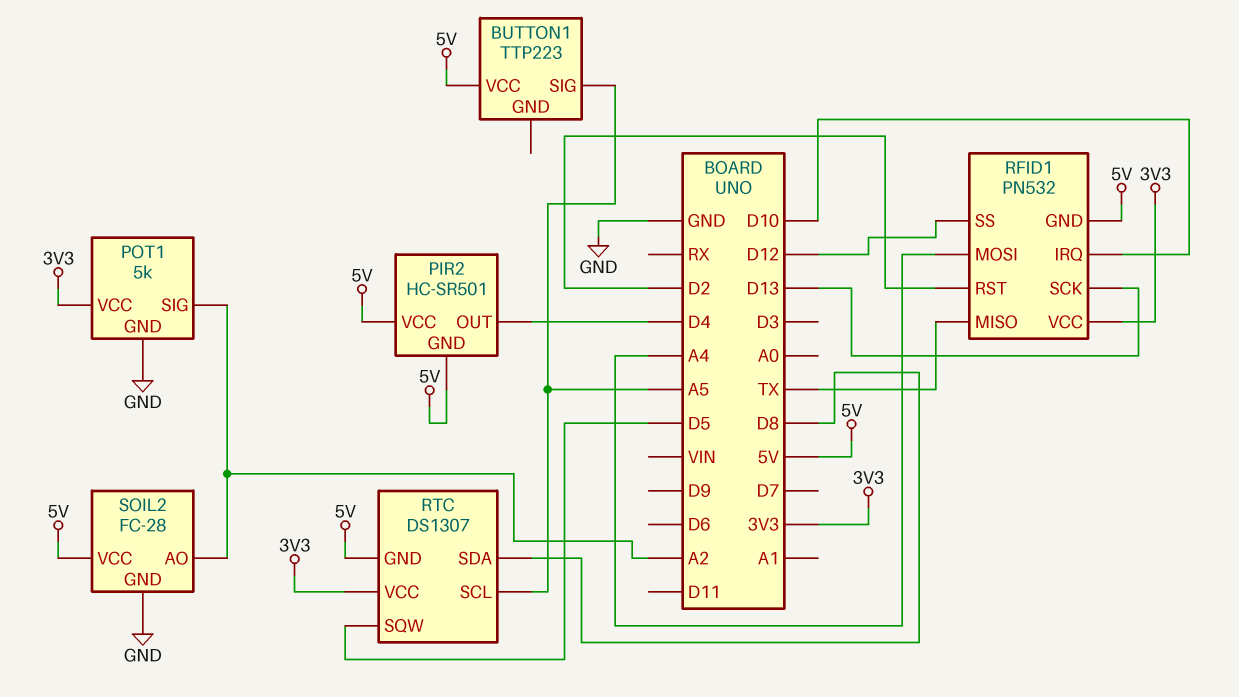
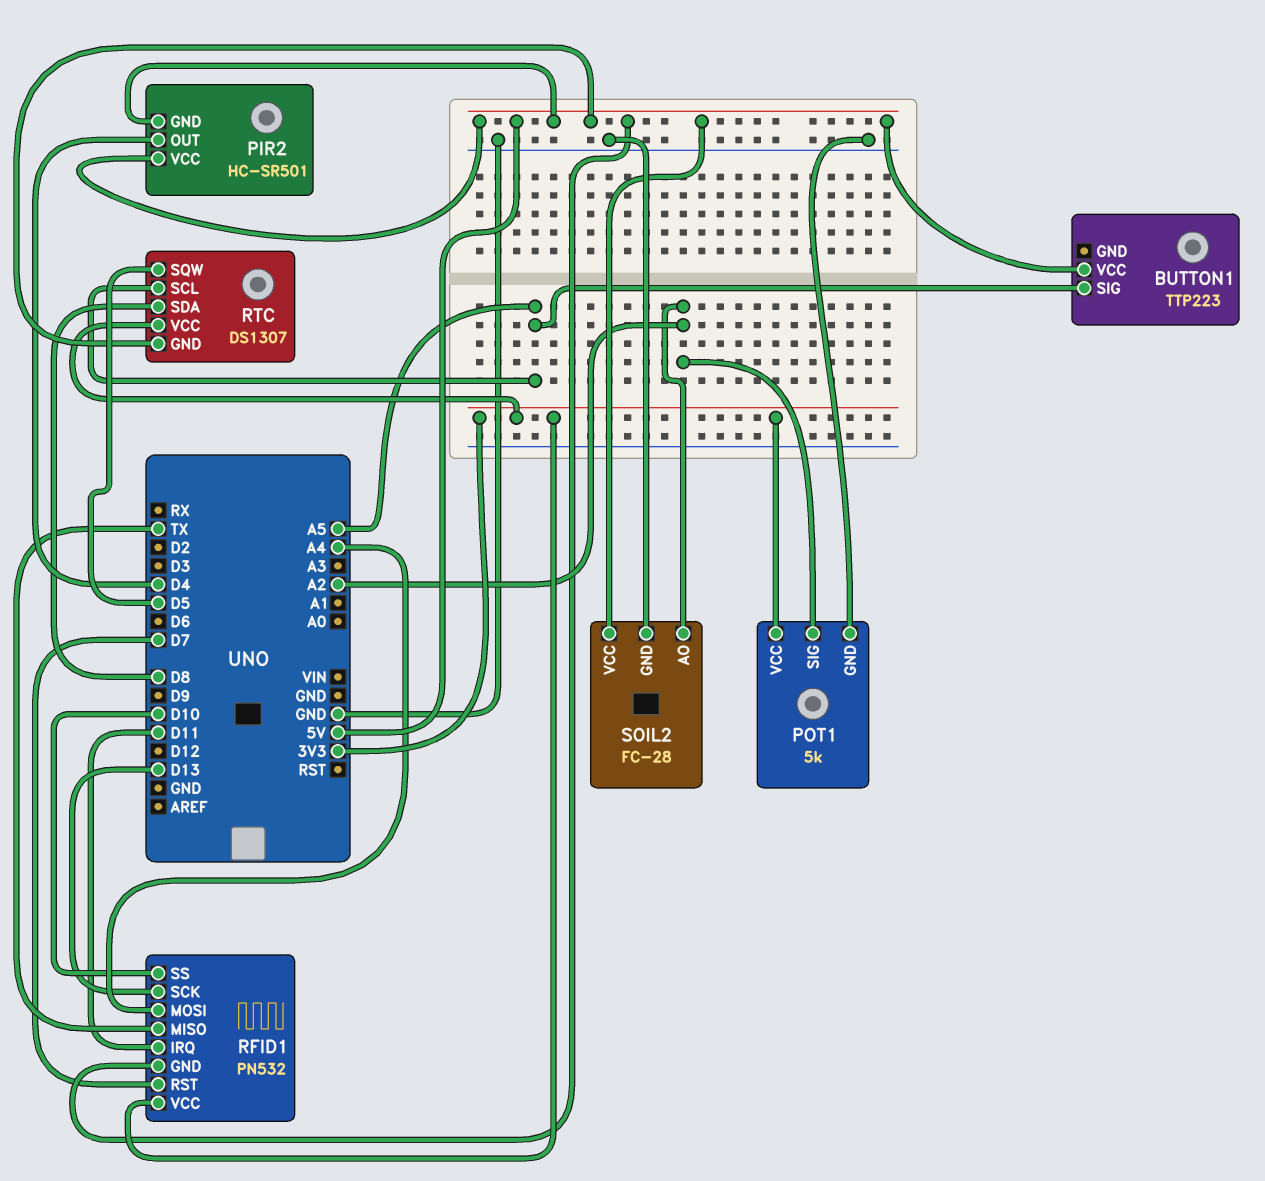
RFID1 pin IRQ: D10 -> D11
RFID1 pin RST: D2 -> D7
RFID1 pin SS: D12 -> D10

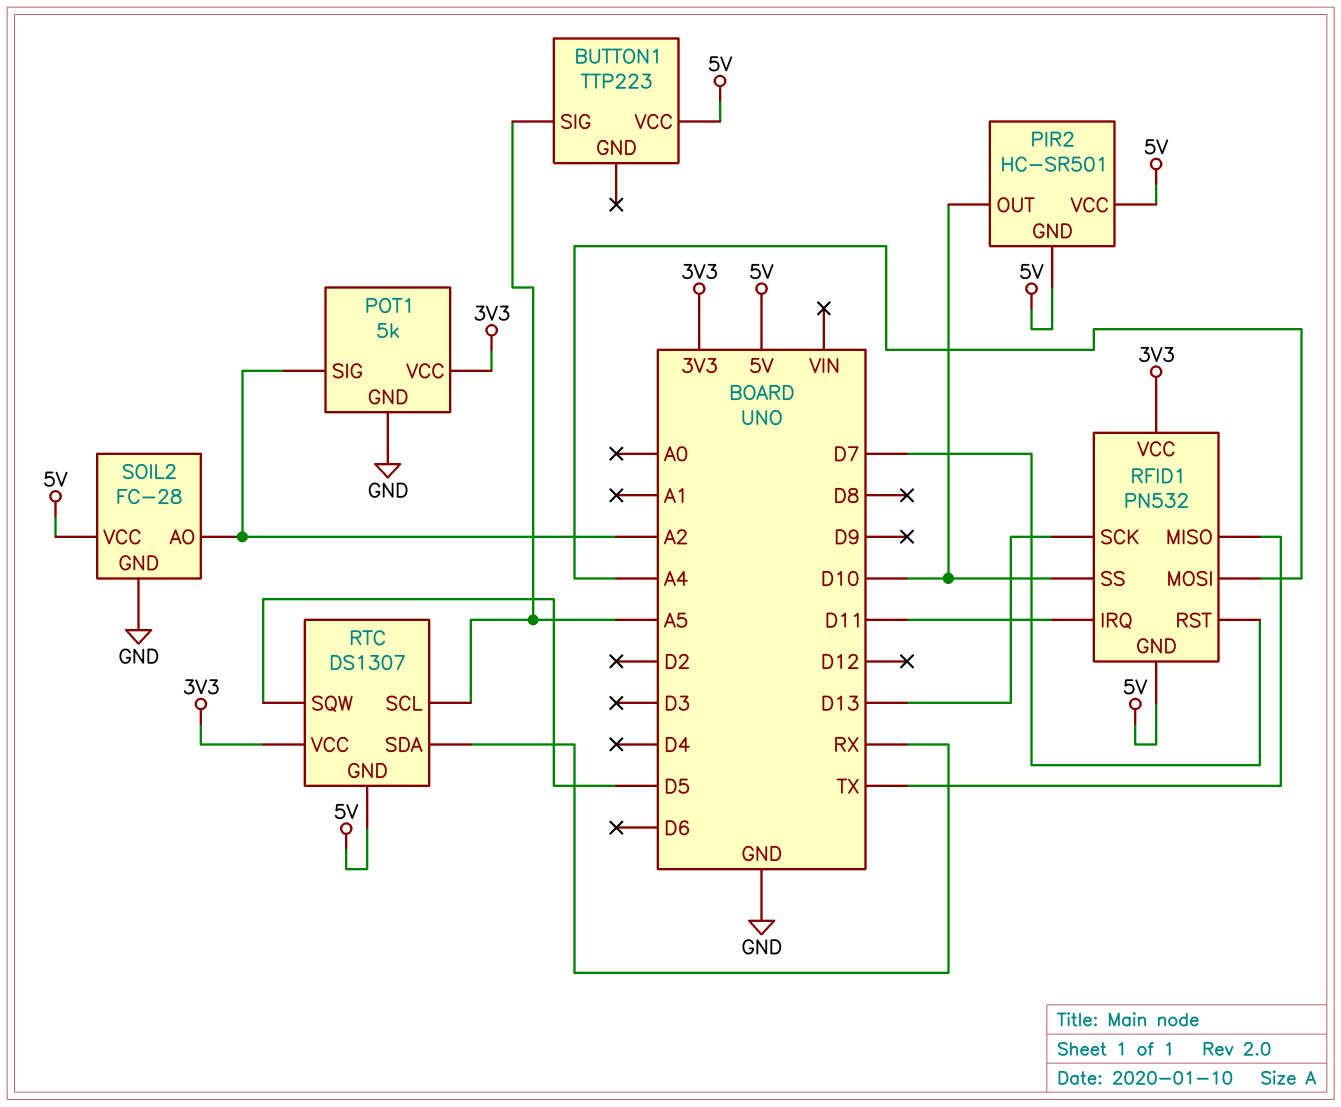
PIR2 pin OUT: D4 -> D10
RTC pin SDA: D8 -> RX

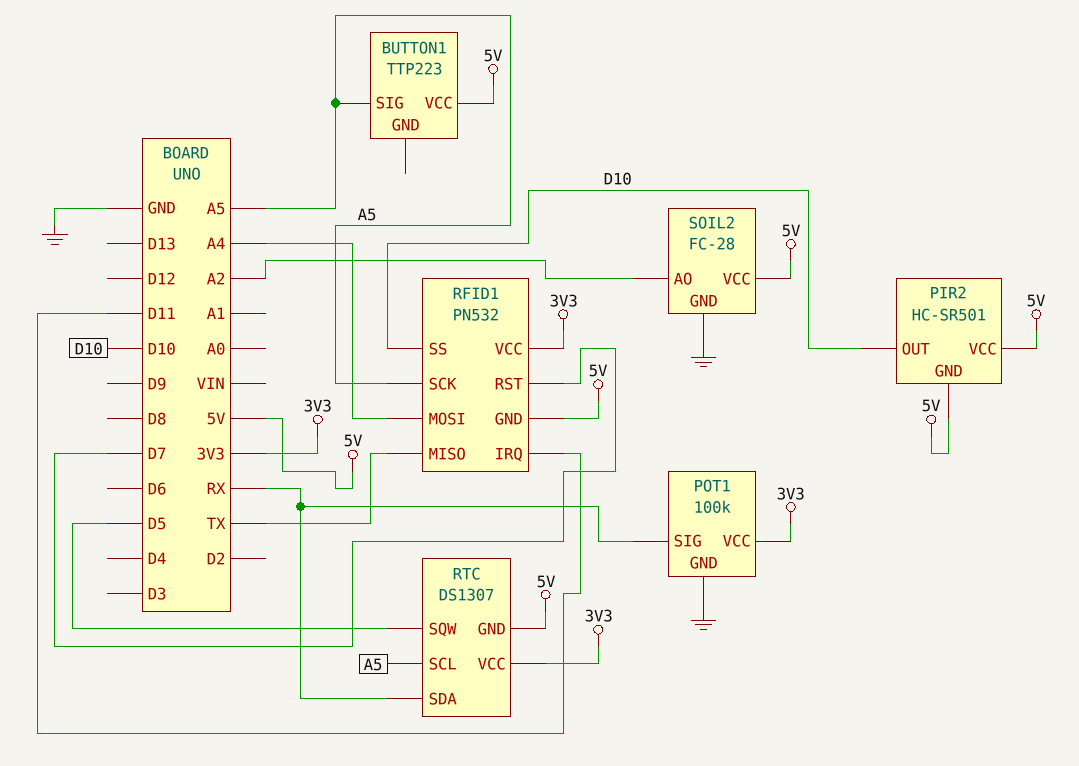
POT1: 5k -> 100k
POT1 pin SIG: A2 -> RX
RFID1 pin SCK: D13 -> A5

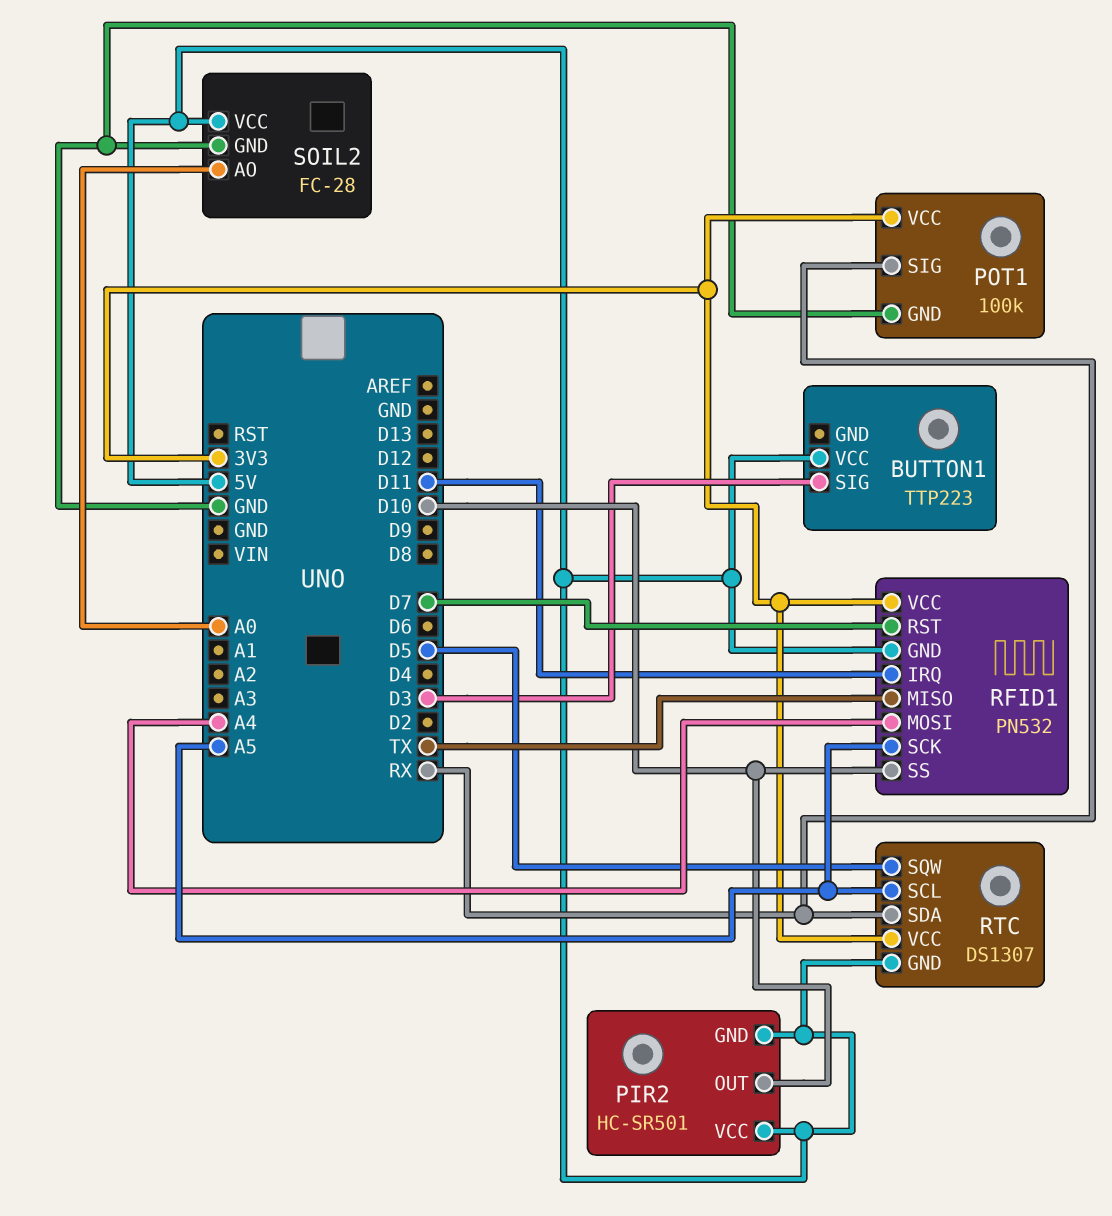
BUTTON1 pin SIG: A5 -> D3
SOIL2 pin AO: A2 -> A0

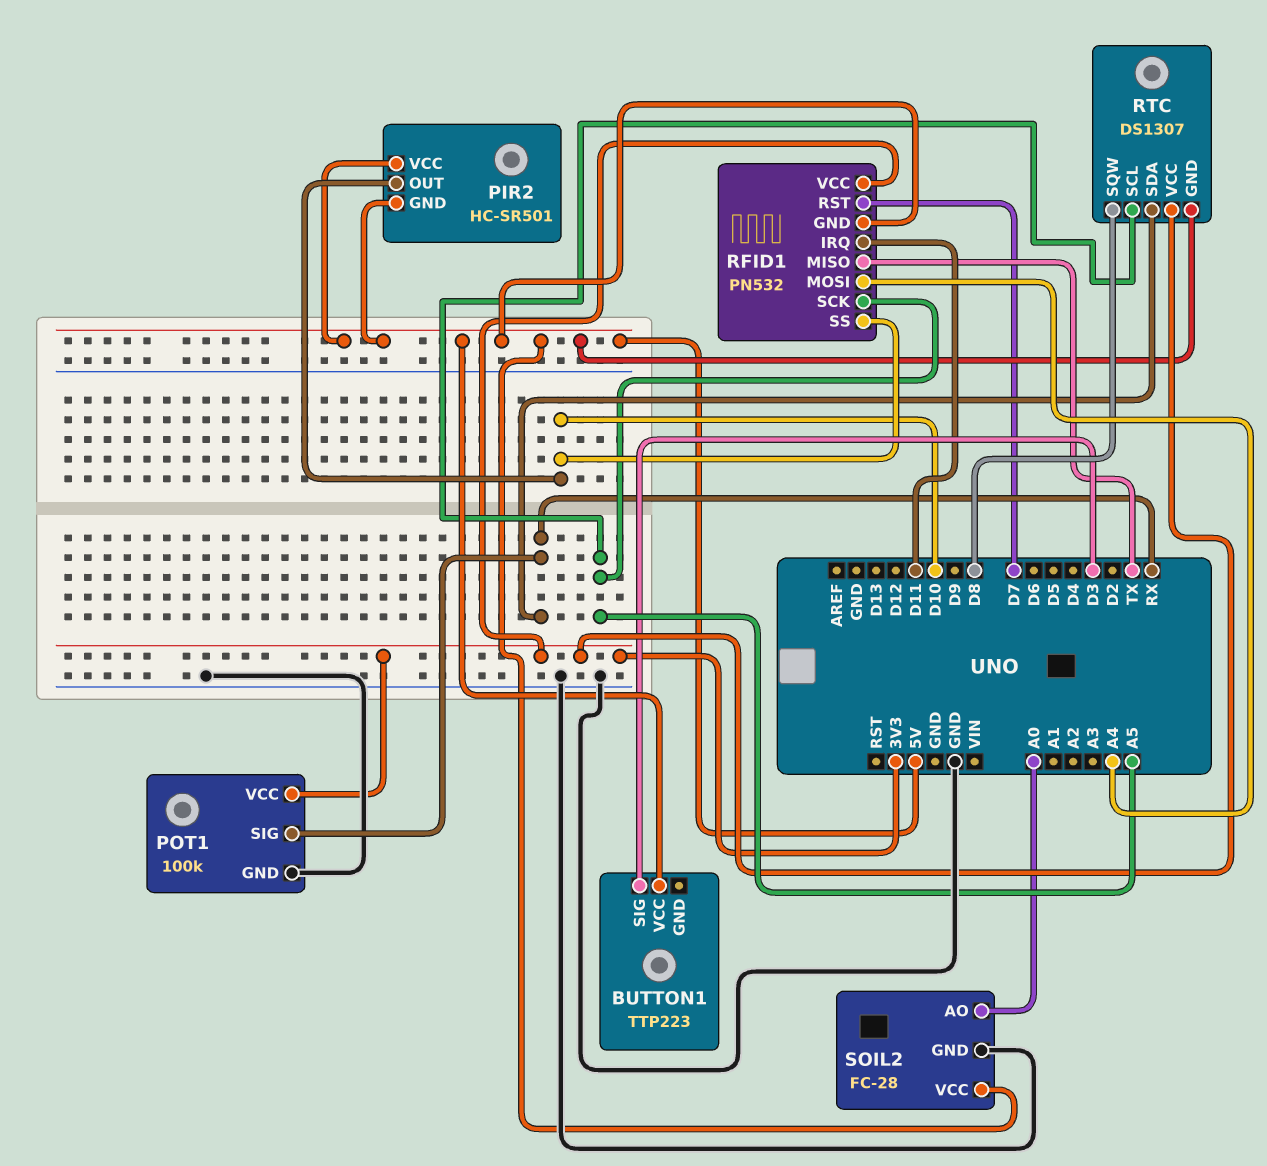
RTC pin SQW: D5 -> D8

